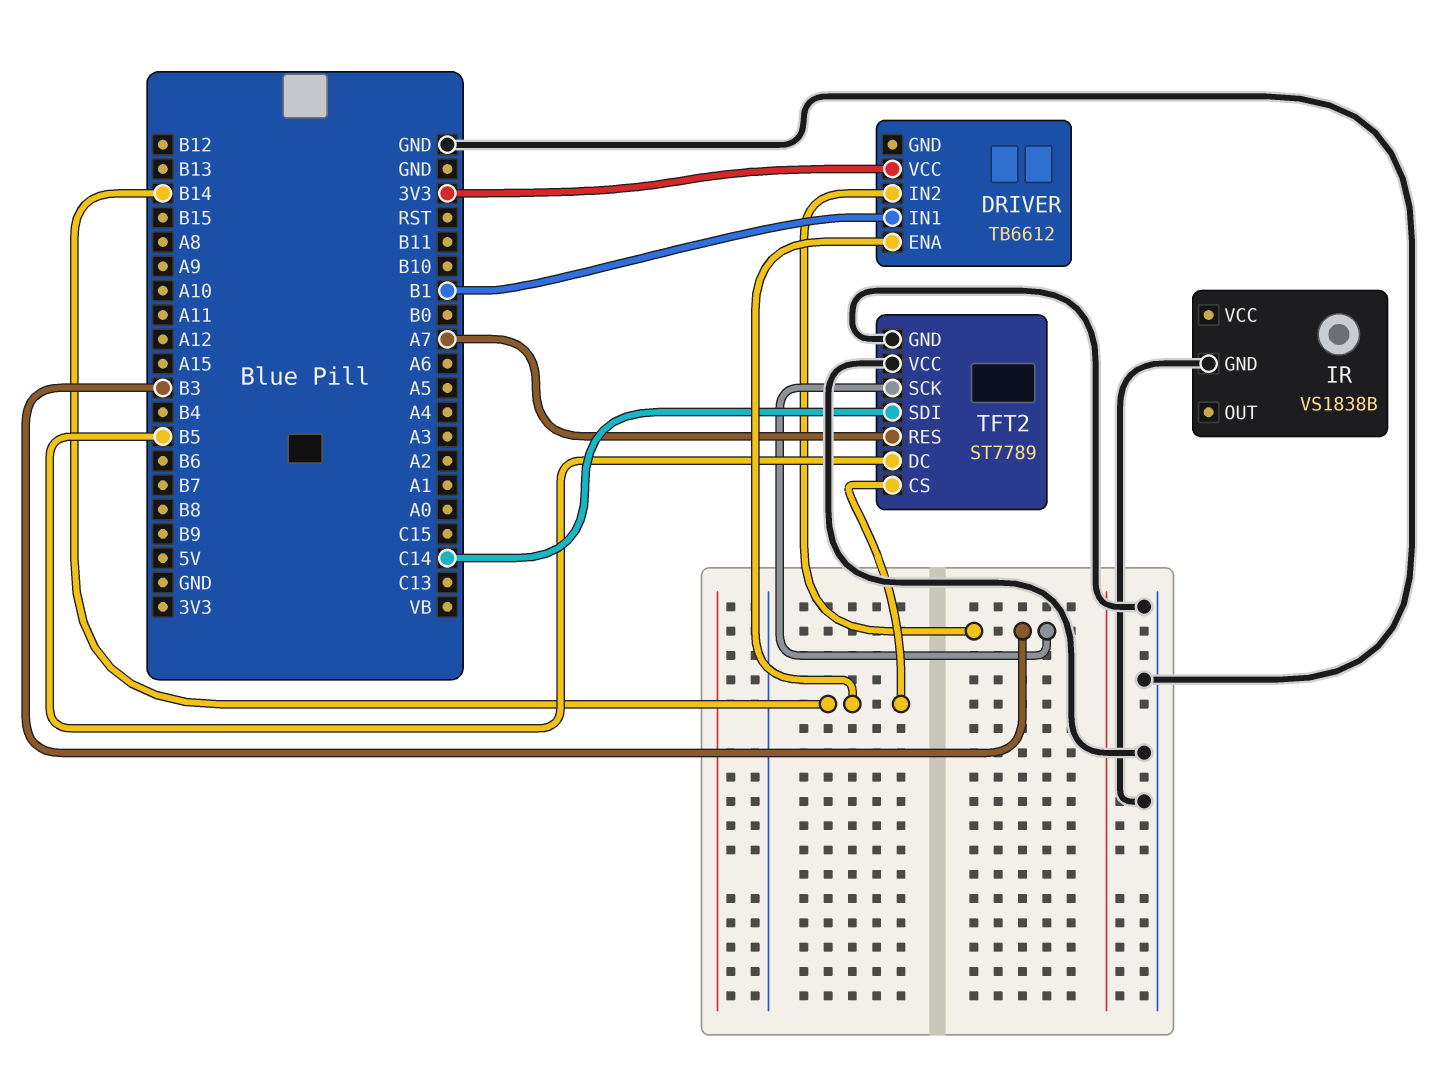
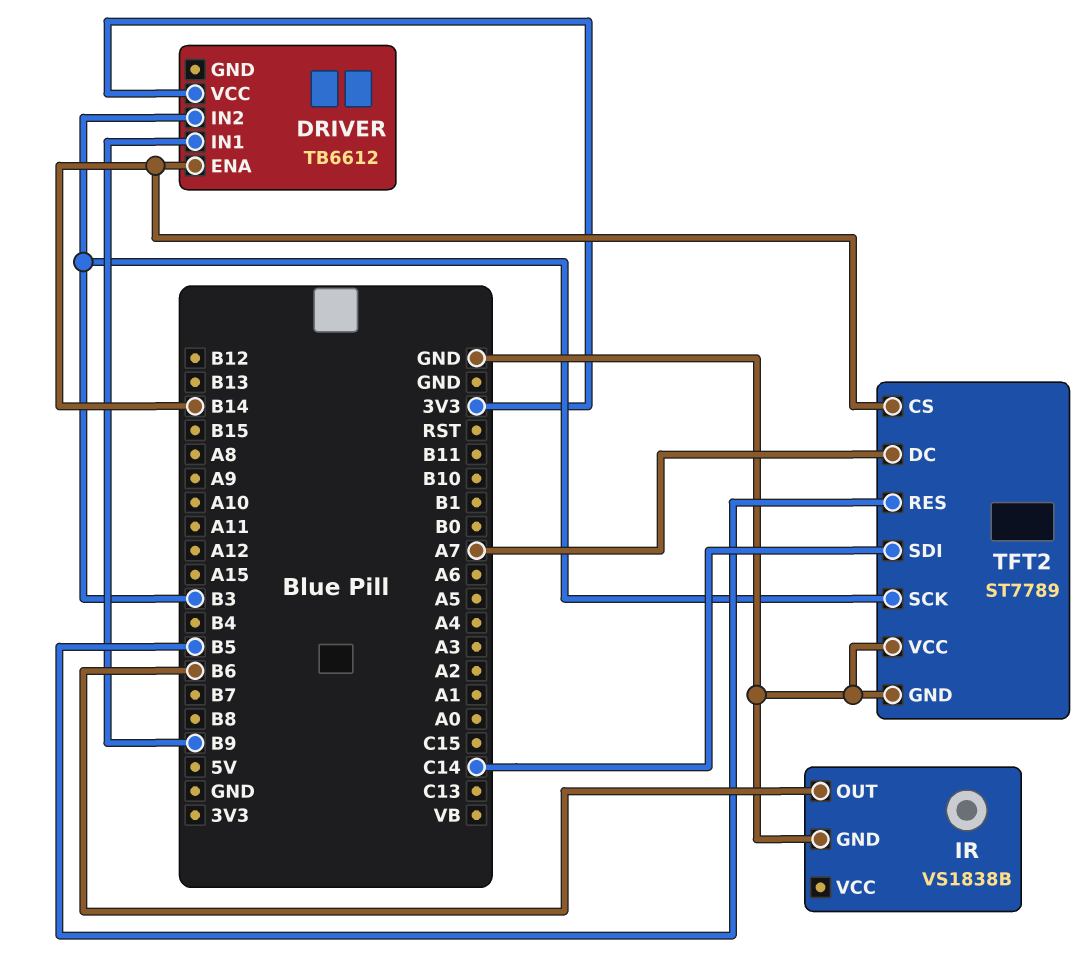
DRIVER pin IN1: B1 -> B9
IR pin OUT: none -> B6
TFT2 pin DC: B5 -> A7
TFT2 pin RES: A7 -> B5

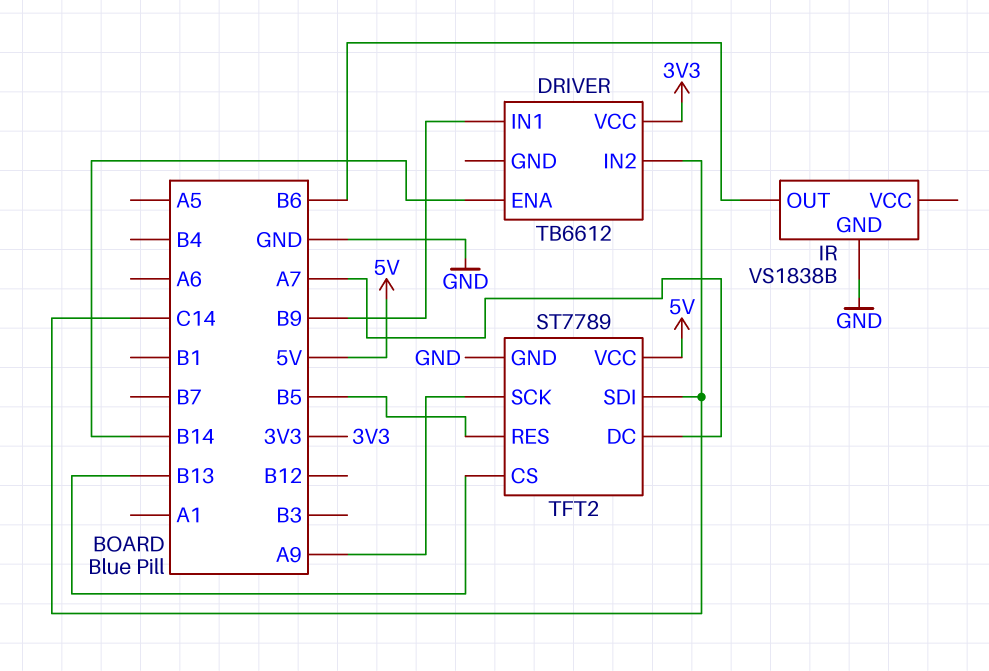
DRIVER pin IN2: B3 -> C14
TFT2 pin CS: B14 -> B13
TFT2 pin SCK: B3 -> A9
TFT2 pin VCC: GND -> 5V

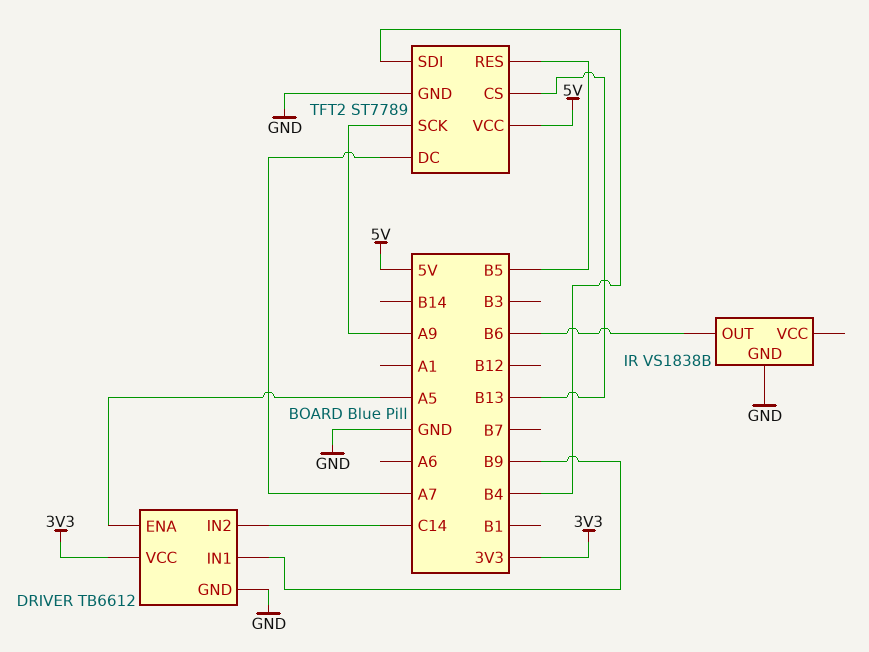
DRIVER pin ENA: B14 -> A5
DRIVER pin GND: none -> GND
TFT2 pin SDI: C14 -> B4

